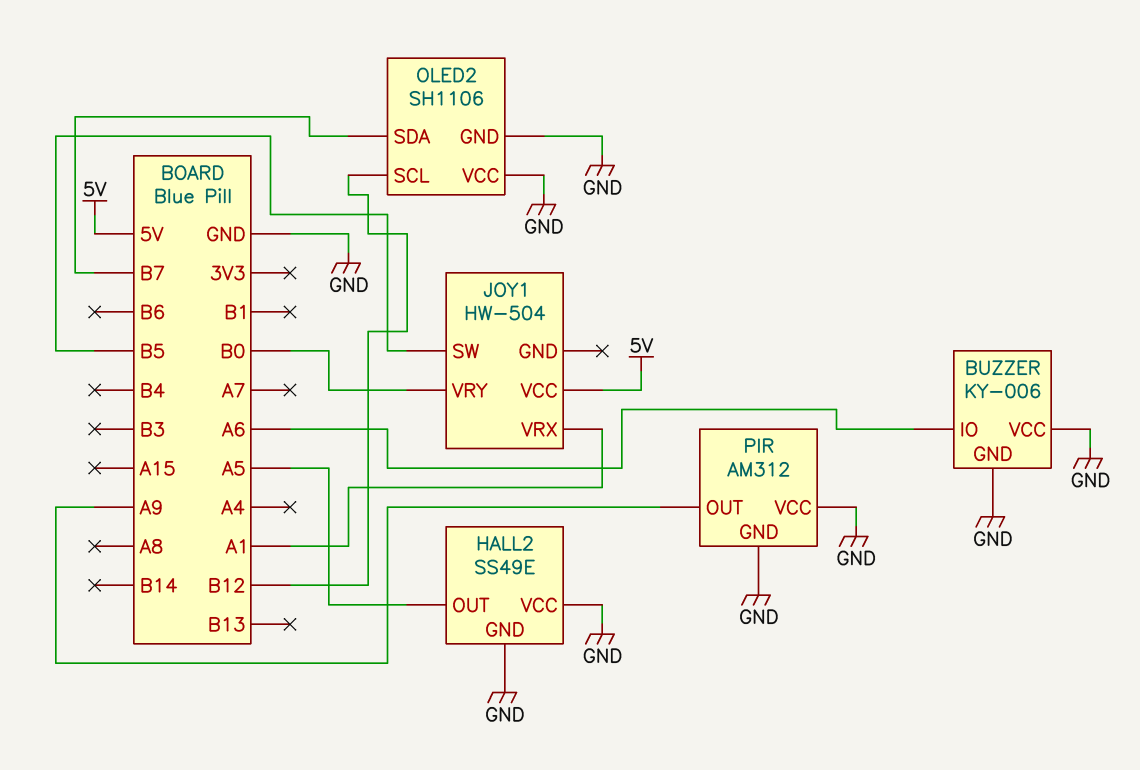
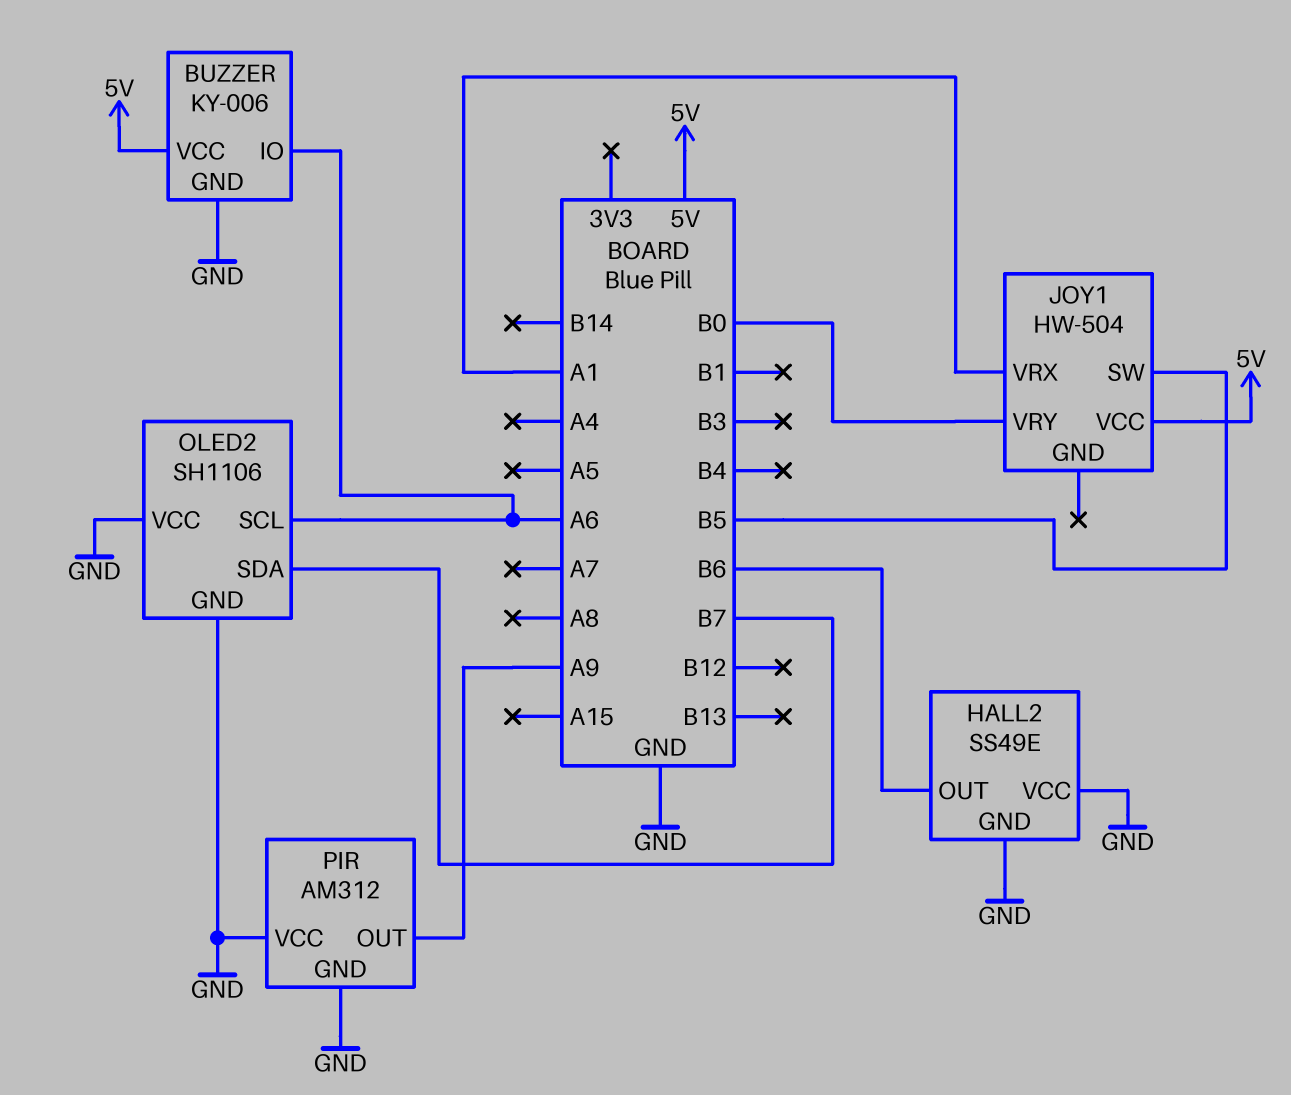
BUZZER pin VCC: GND -> 5V
HALL2 pin OUT: A5 -> B6
OLED2 pin SCL: B12 -> A6

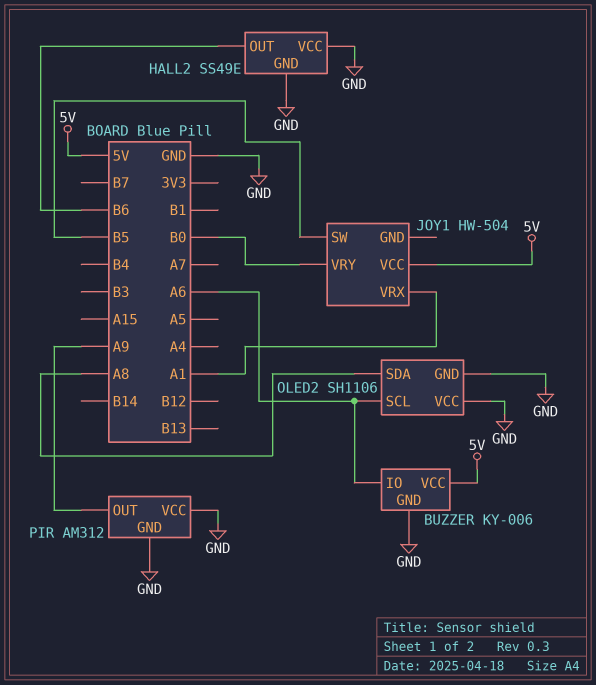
OLED2 pin SDA: B7 -> A8

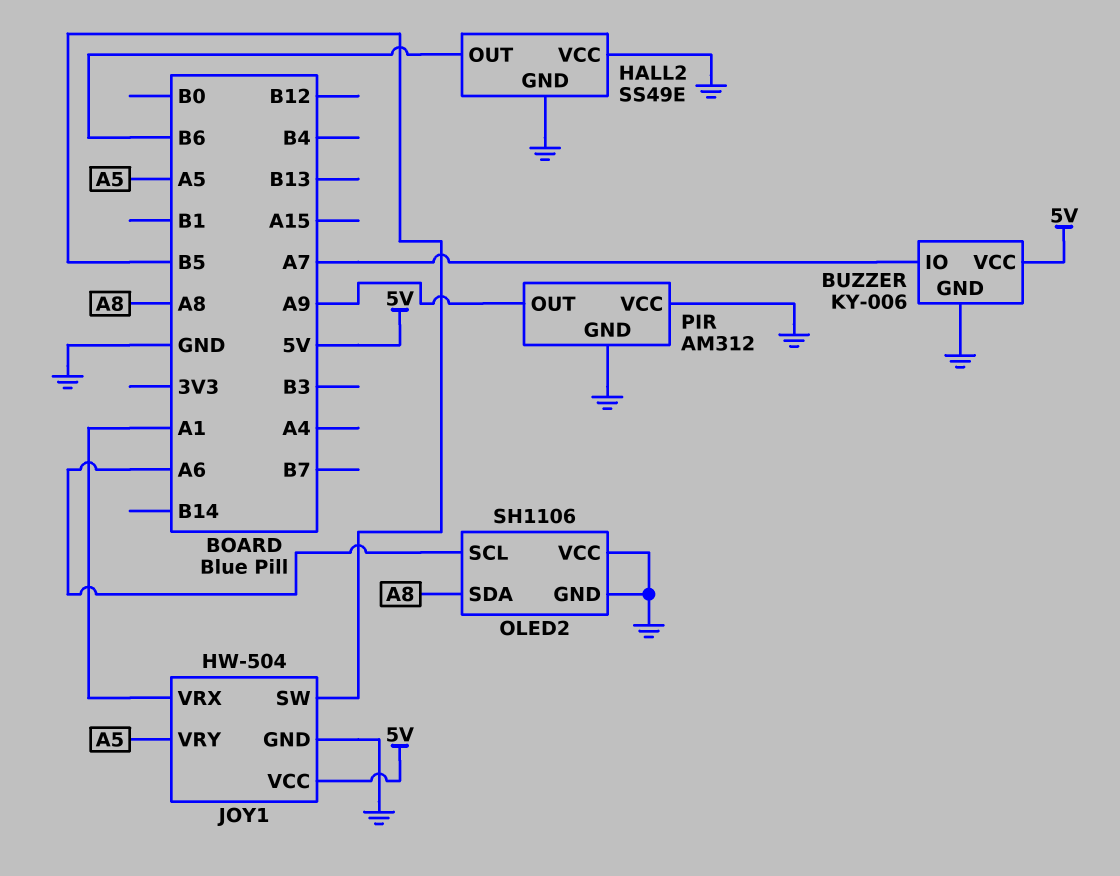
BUZZER pin IO: A6 -> A7
JOY1 pin GND: none -> GND
JOY1 pin VRY: B0 -> A5

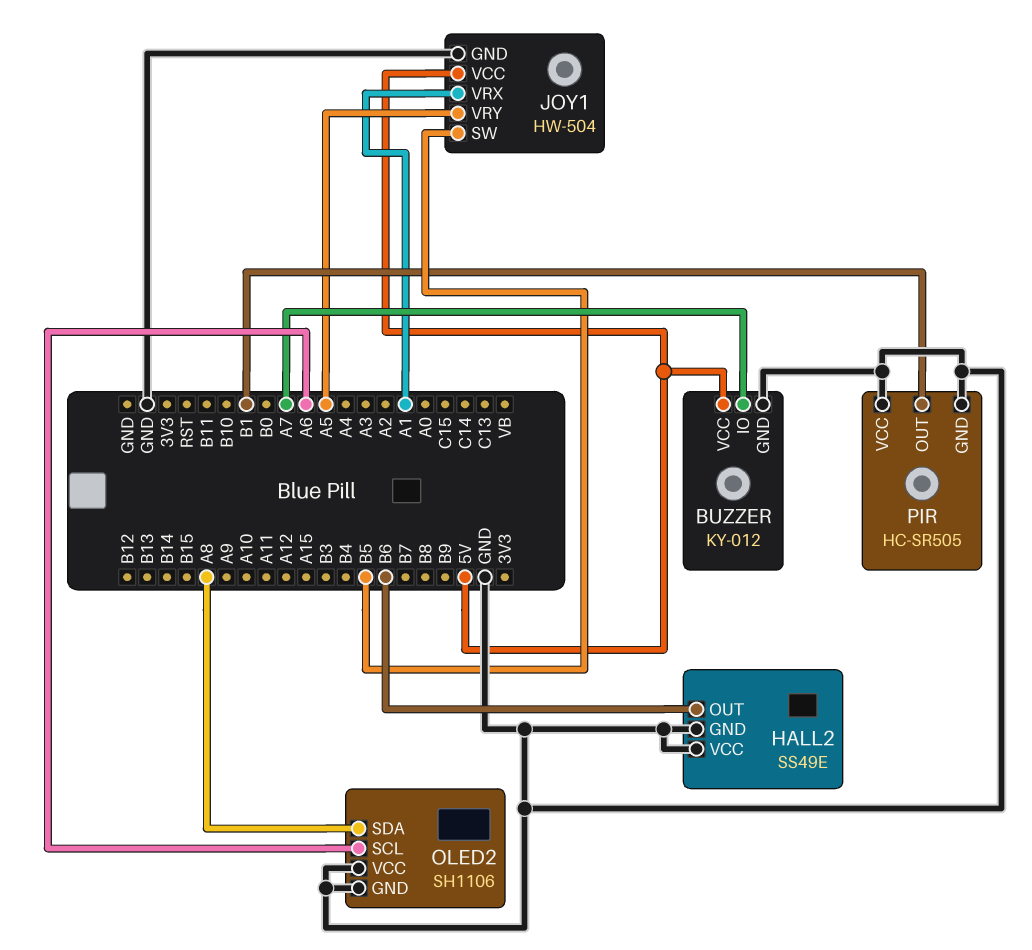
BUZZER: KY-006 -> KY-012
PIR: AM312 -> HC-SR505
PIR pin OUT: A9 -> B1

